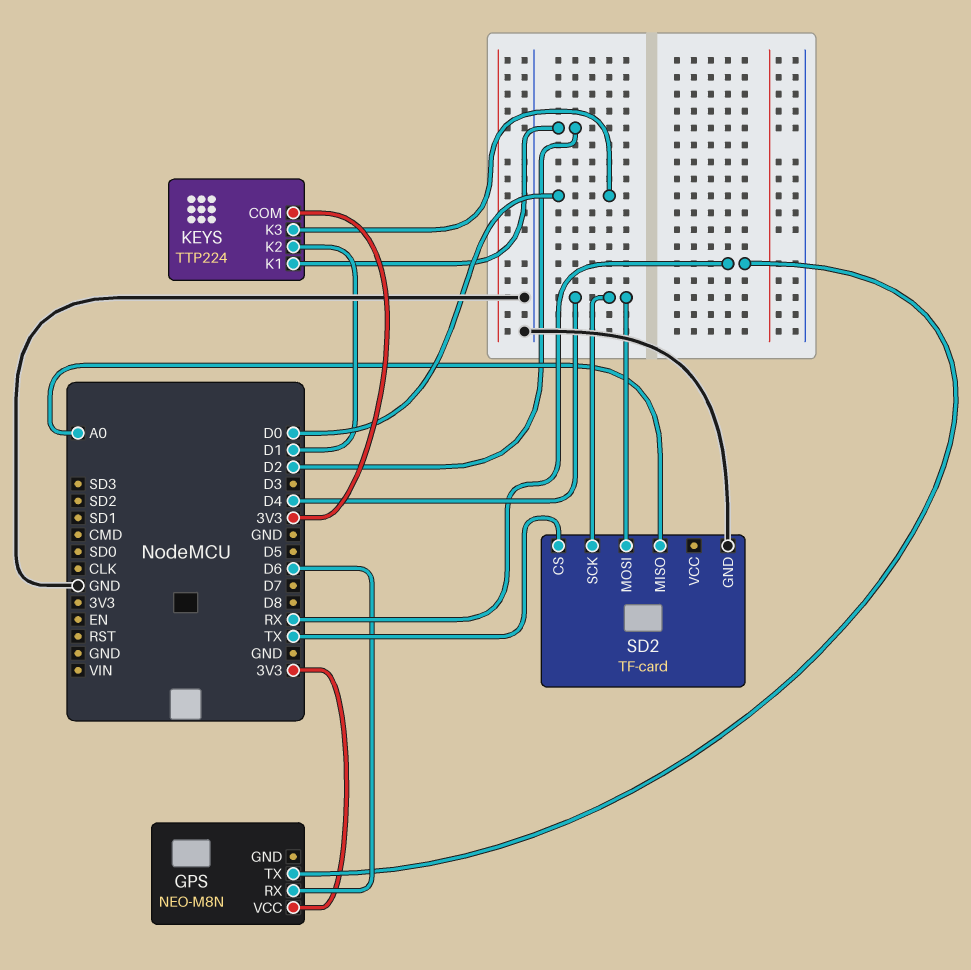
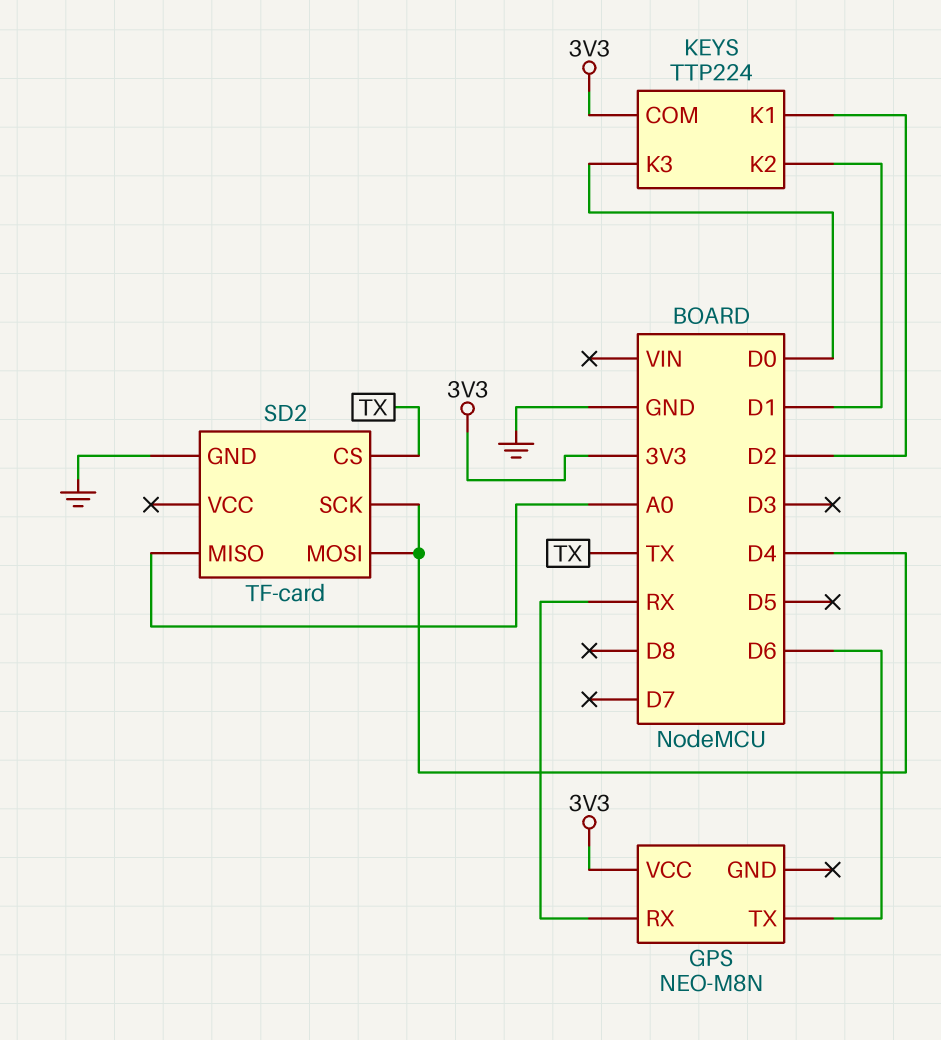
GPS pin RX: D6 -> RX
GPS pin TX: RX -> D6

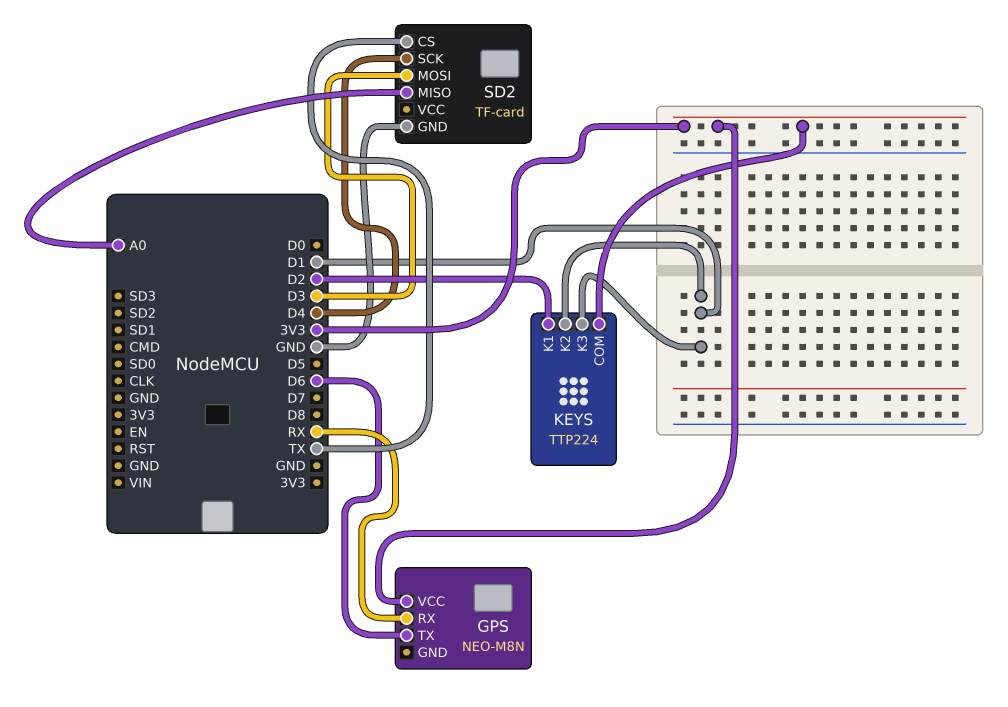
KEYS pin K3: D0 -> D1
SD2 pin MOSI: D4 -> D3

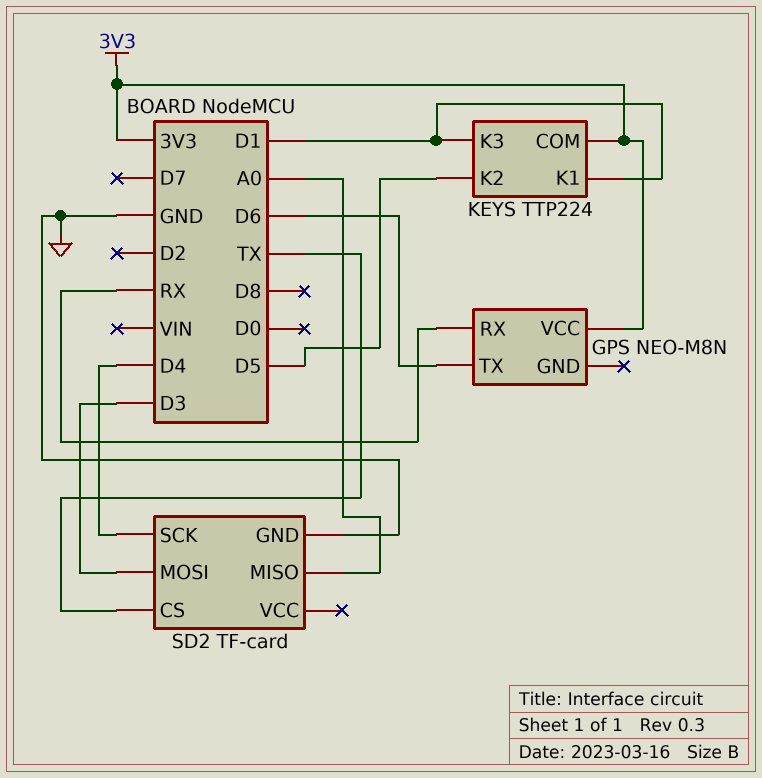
KEYS pin K1: D2 -> D1
KEYS pin K2: D1 -> D5

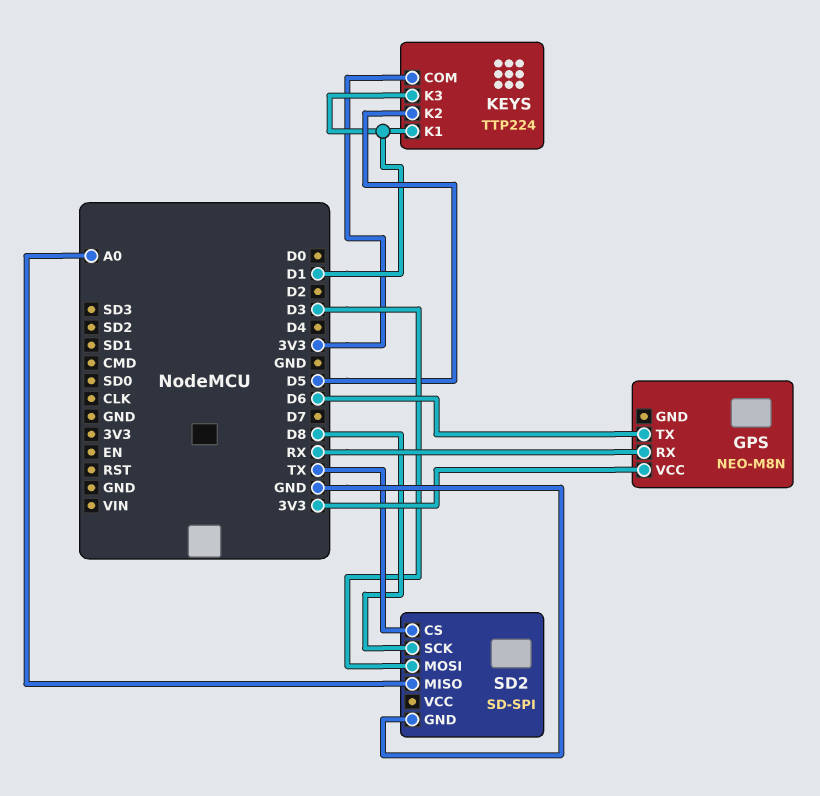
SD2: TF-card -> SD-SPI
SD2 pin SCK: D4 -> D8

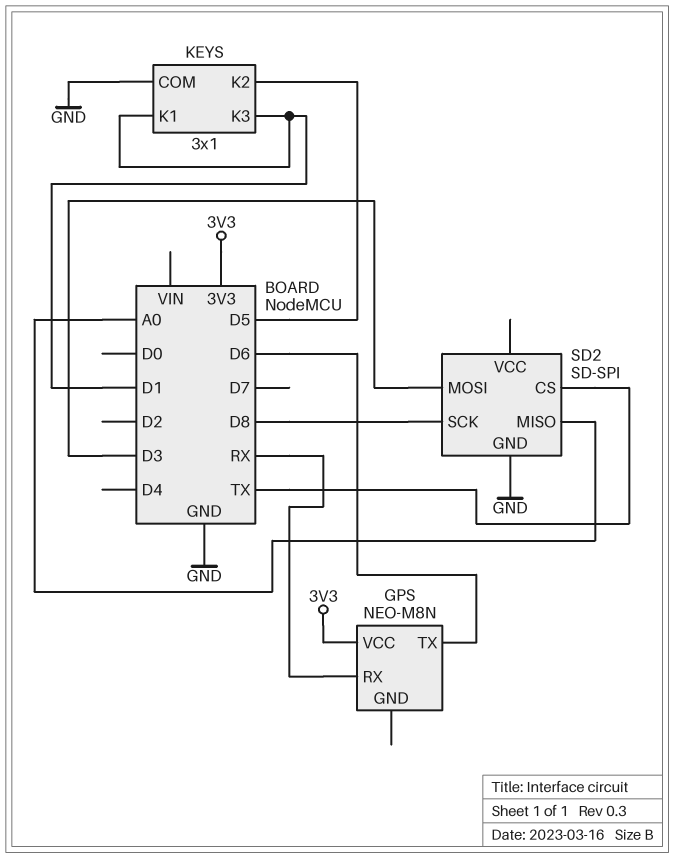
KEYS: TTP224 -> 3x1
KEYS pin COM: 3V3 -> GND

